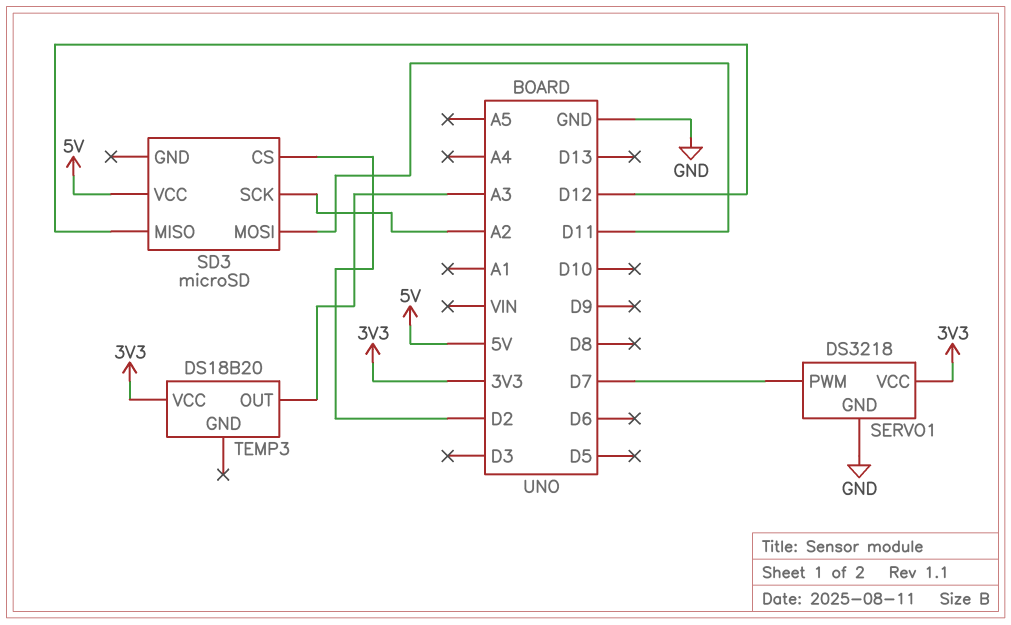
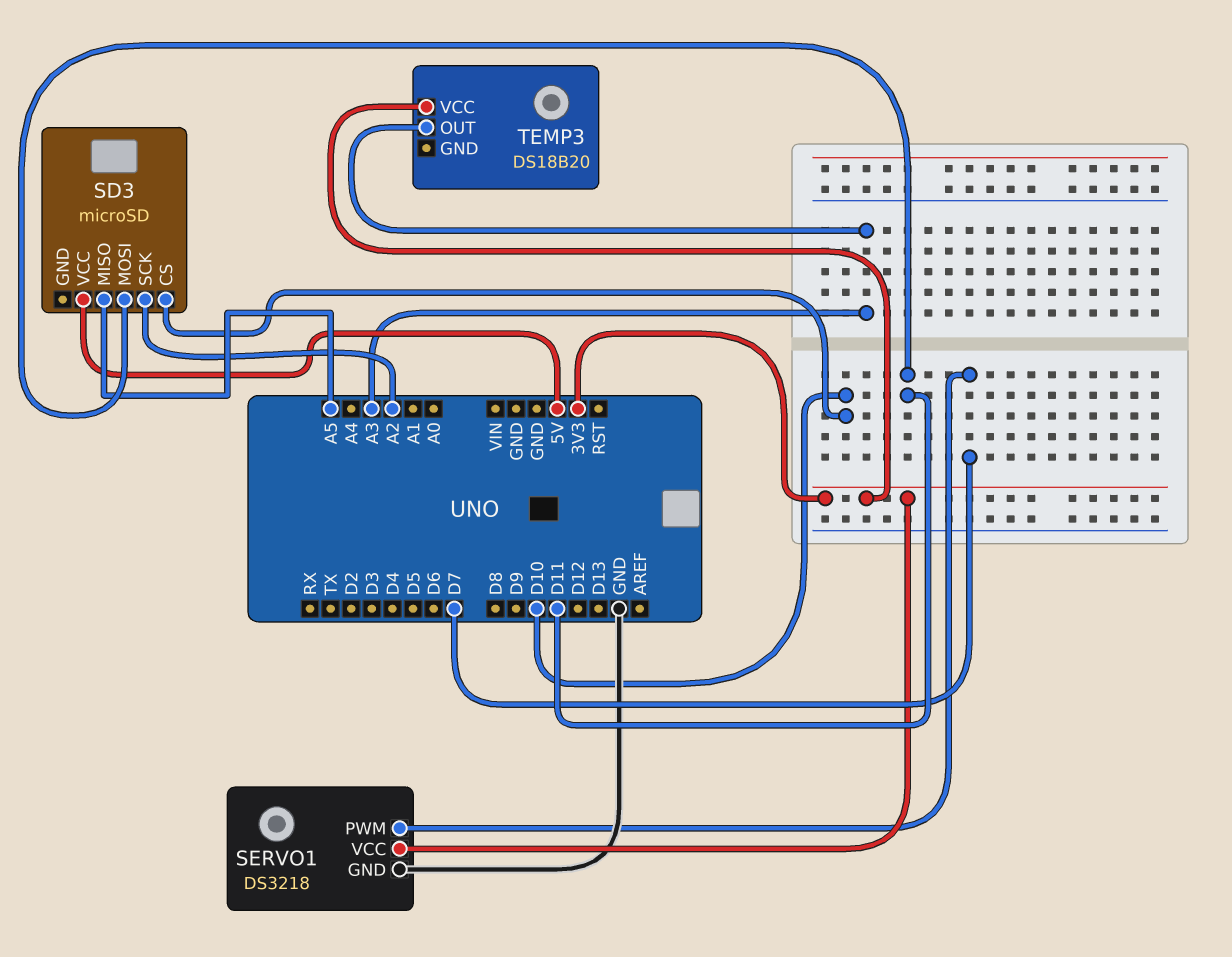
SD3 pin CS: D2 -> D10
SD3 pin MISO: D12 -> A5

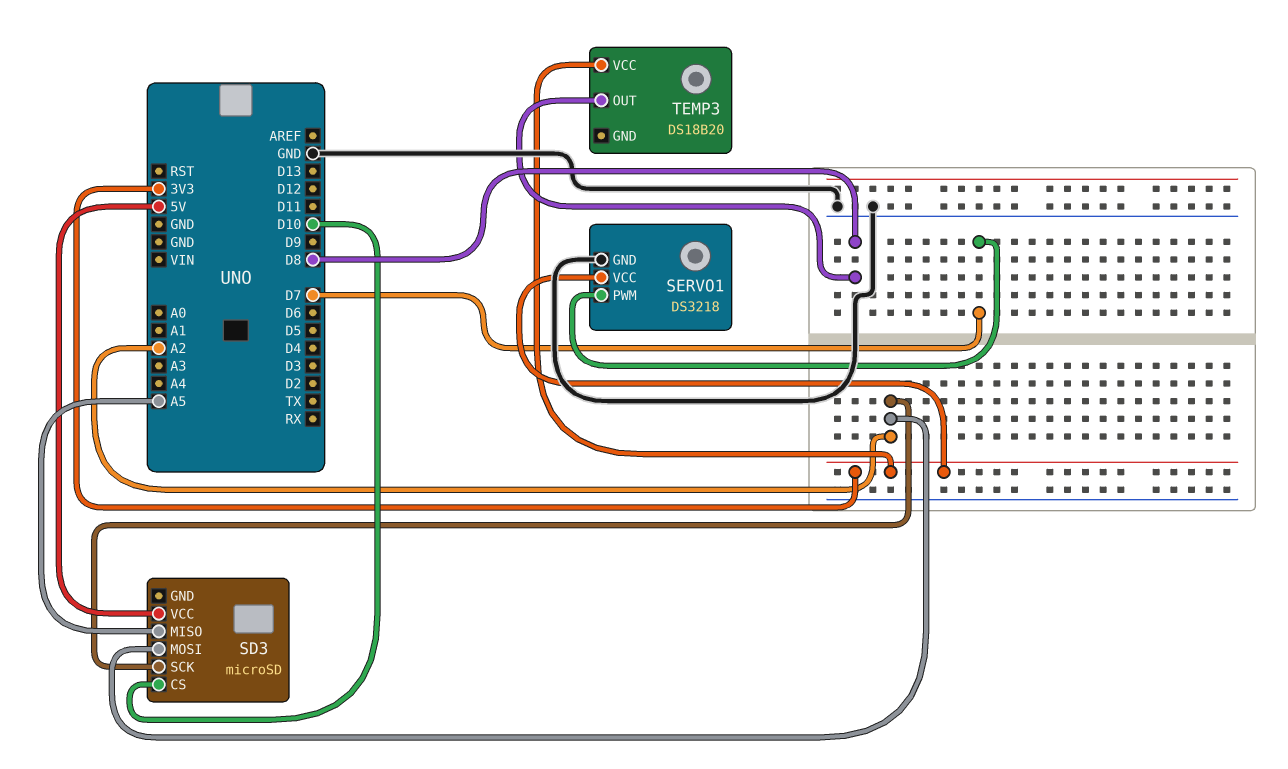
SD3 pin MOSI: D11 -> A2
TEMP3 pin OUT: A3 -> D8

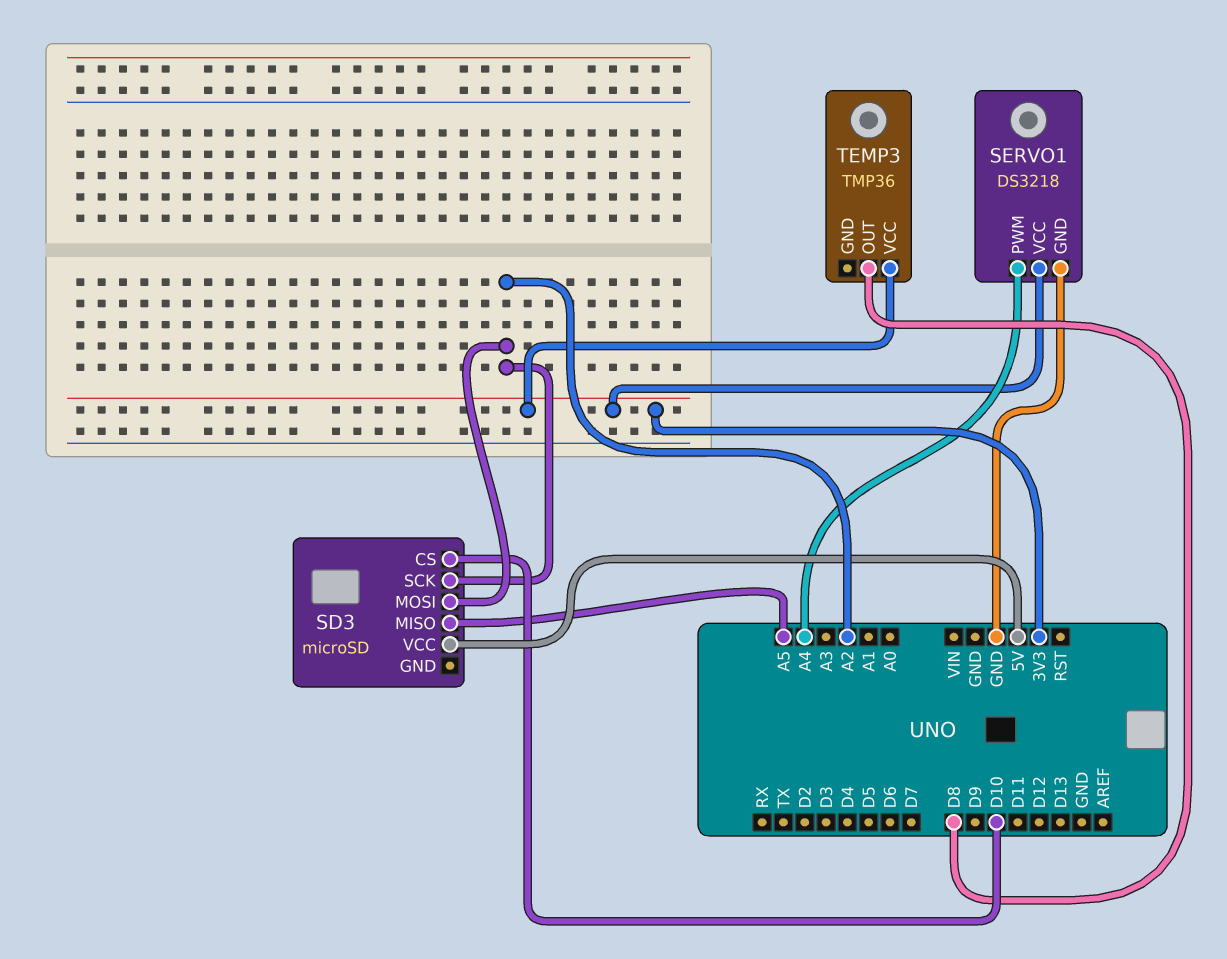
SERVO1 pin PWM: D7 -> A4
TEMP3: DS18B20 -> TMP36

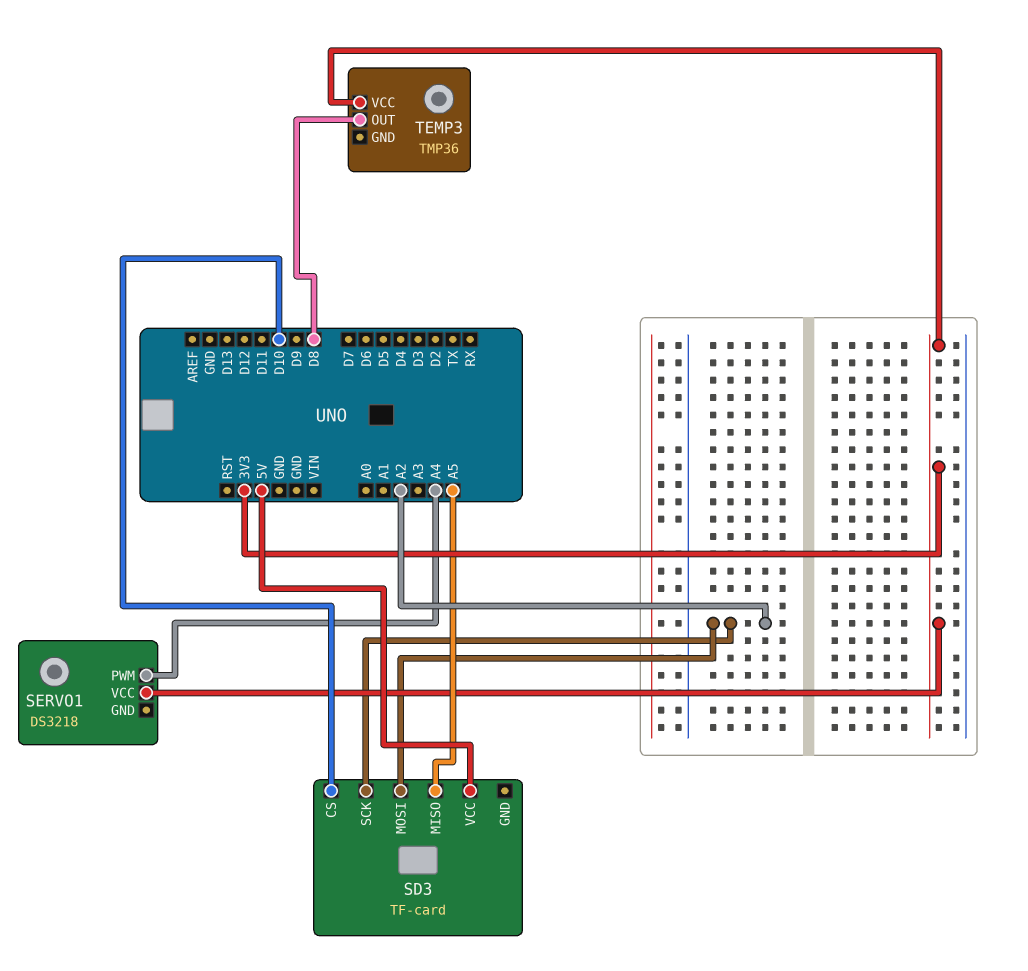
SD3: microSD -> TF-card
SERVO1 pin GND: GND -> none

